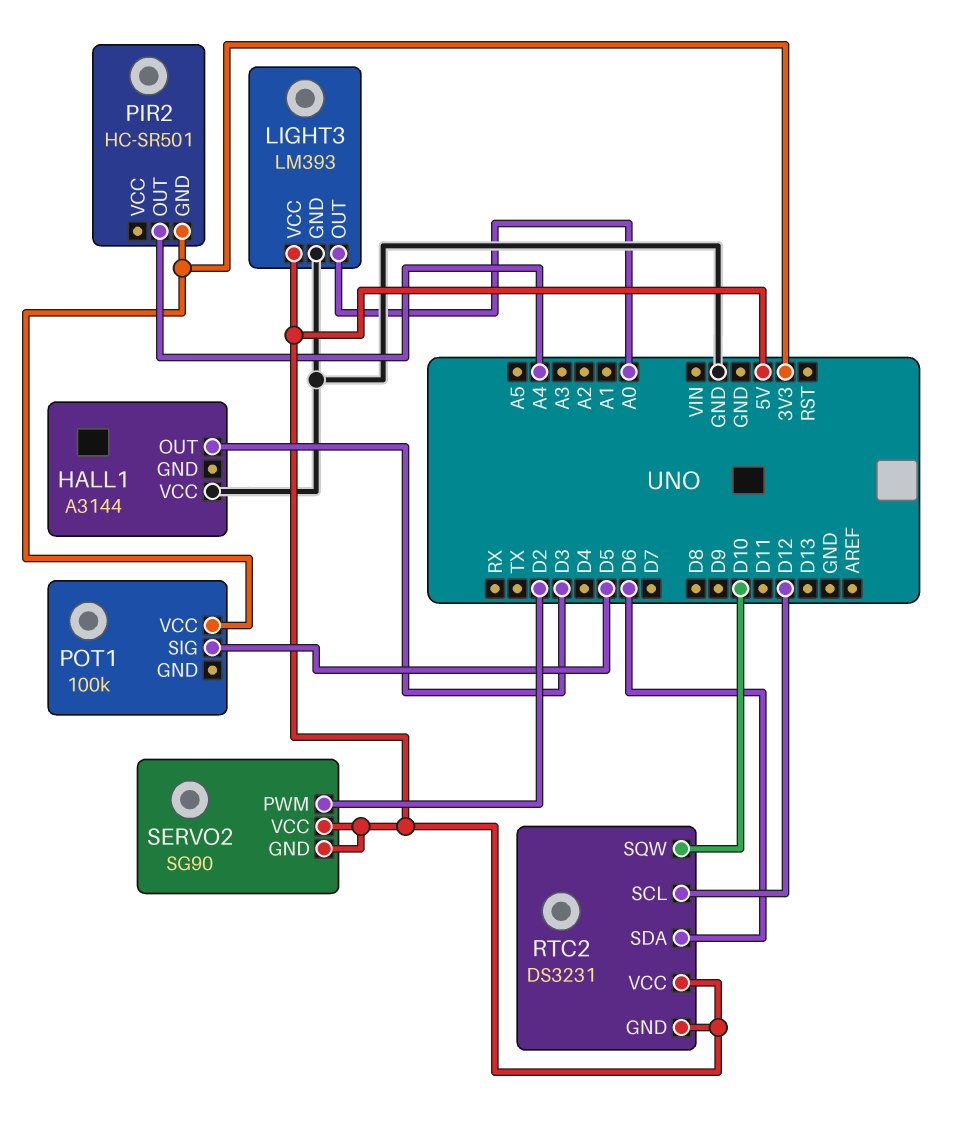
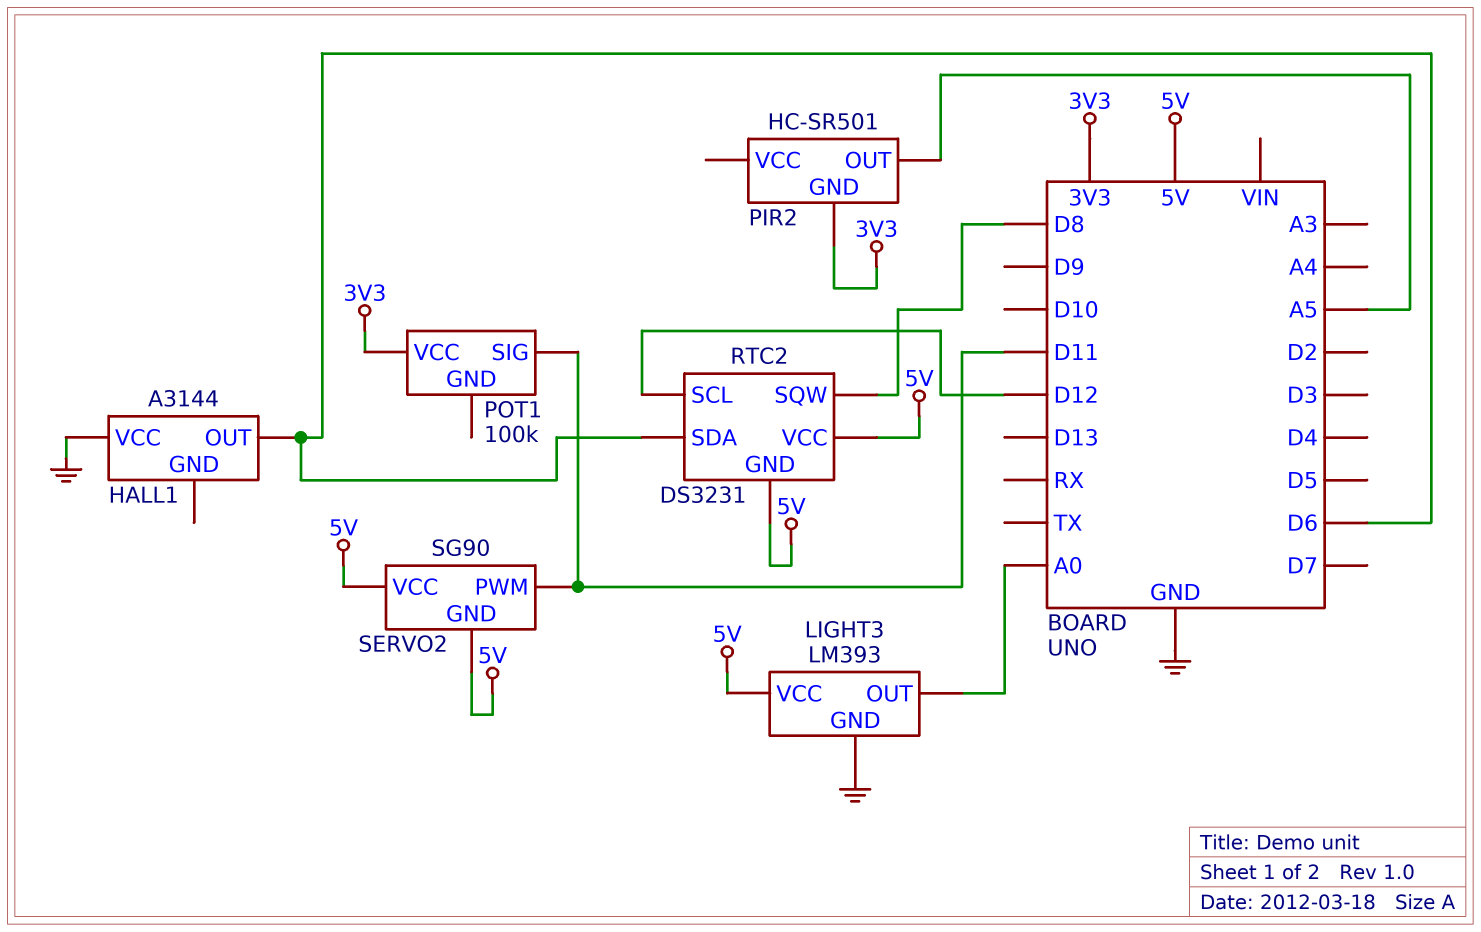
HALL1 pin OUT: D3 -> D6
PIR2 pin OUT: A4 -> A5
POT1 pin SIG: D5 -> D11
RTC2 pin SQW: D10 -> D8
SERVO2 pin PWM: D2 -> D11

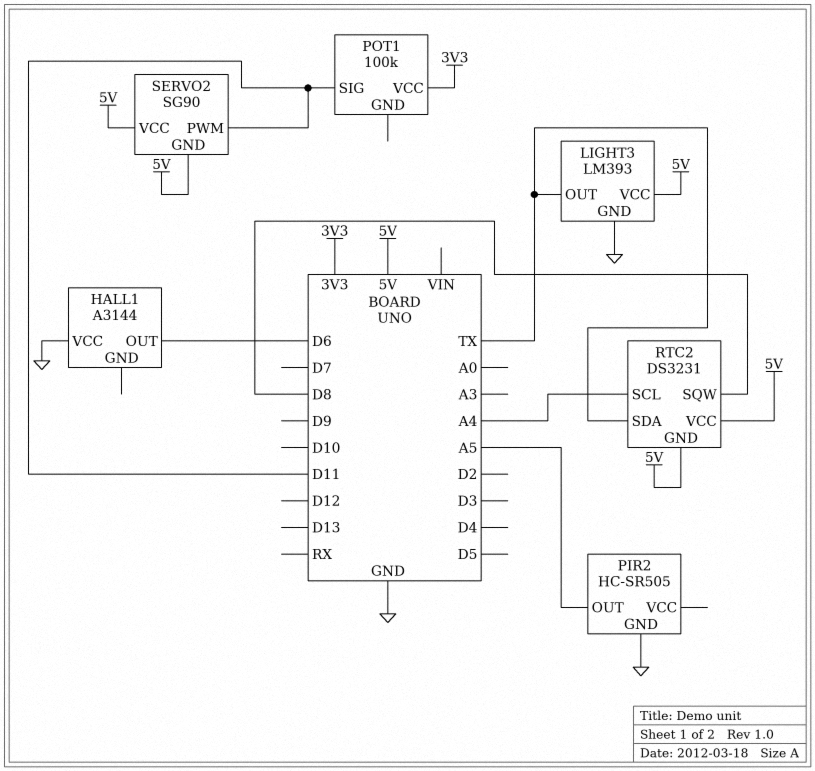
LIGHT3 pin OUT: A0 -> TX
PIR2: HC-SR501 -> HC-SR505
PIR2 pin GND: 3V3 -> GND
RTC2 pin SCL: D12 -> A4
RTC2 pin SDA: D6 -> TX

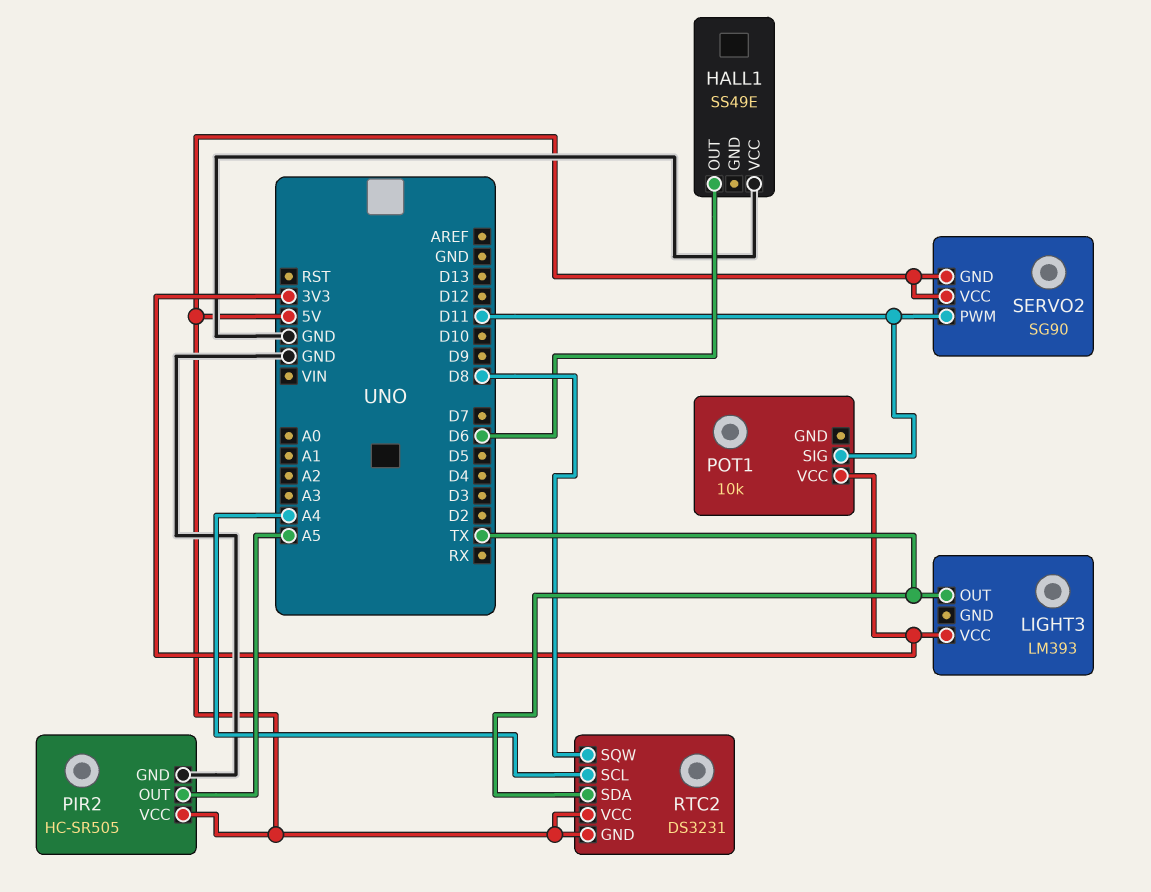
HALL1: A3144 -> SS49E
LIGHT3 pin GND: GND -> none
LIGHT3 pin VCC: 5V -> 3V3
PIR2 pin VCC: none -> 5V
POT1: 100k -> 10k

